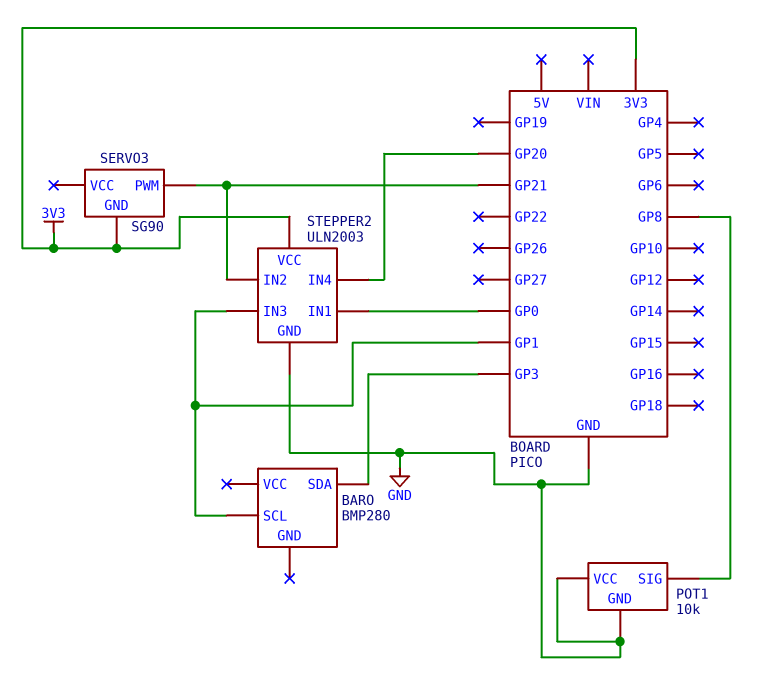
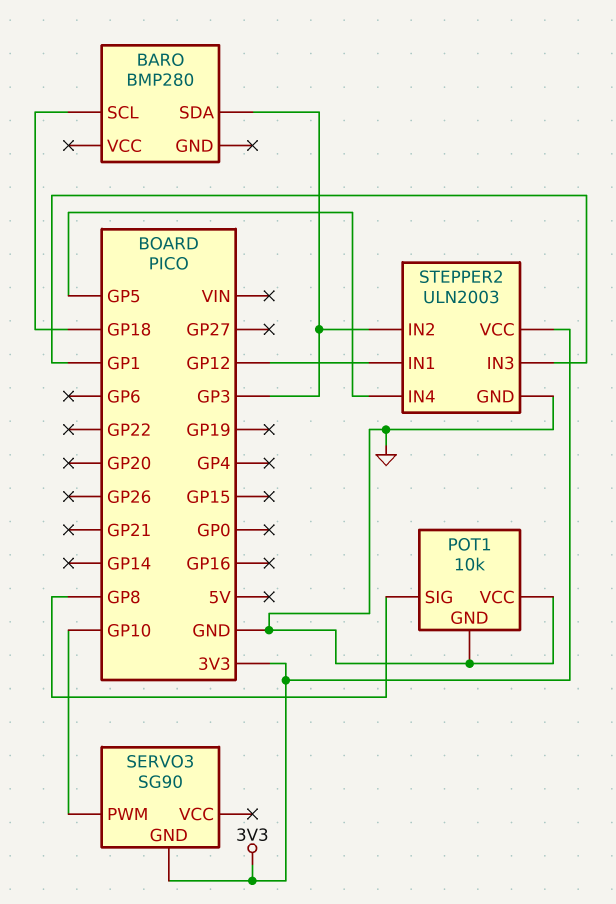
BARO pin SCL: GP1 -> GP18
SERVO3 pin PWM: GP21 -> GP10
STEPPER2 pin IN1: GP0 -> GP12
STEPPER2 pin IN2: GP21 -> GP3
STEPPER2 pin IN4: GP20 -> GP5

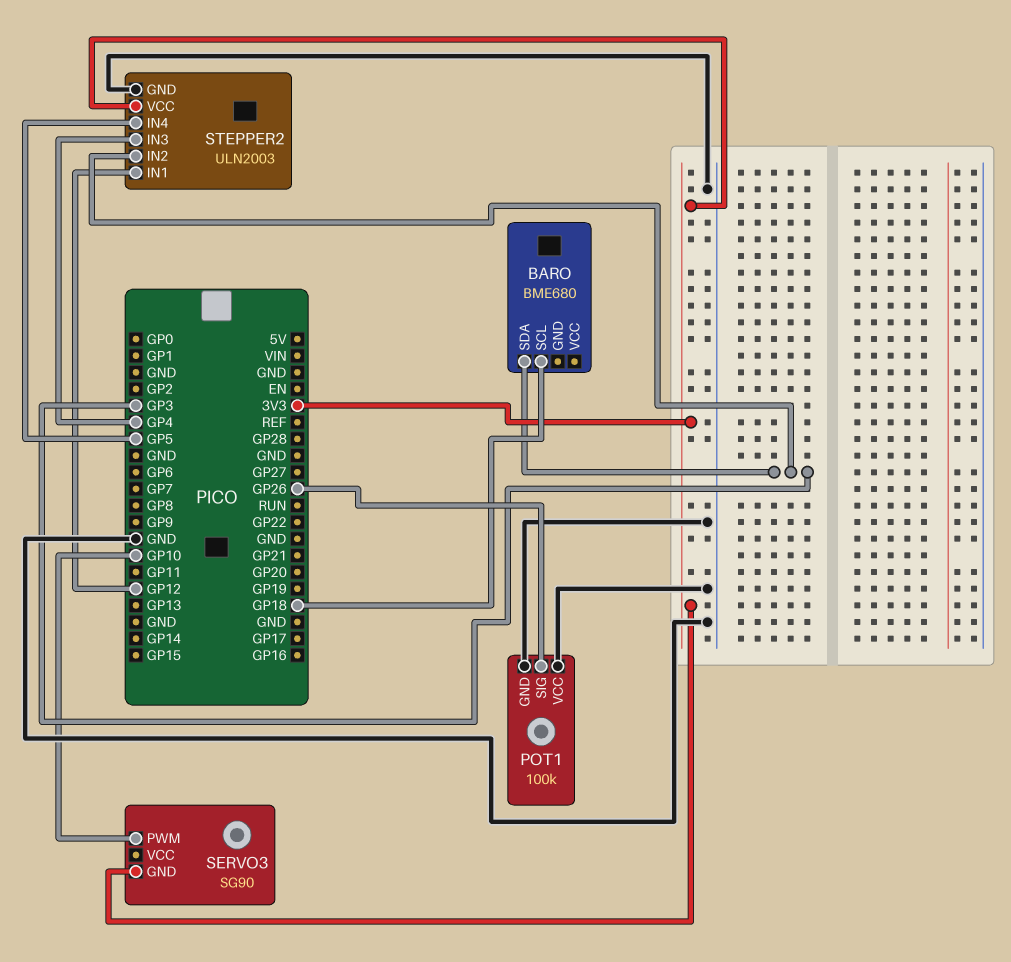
BARO: BMP280 -> BME680
POT1: 10k -> 100k
POT1 pin SIG: GP8 -> GP26
STEPPER2 pin IN3: GP1 -> GP4

